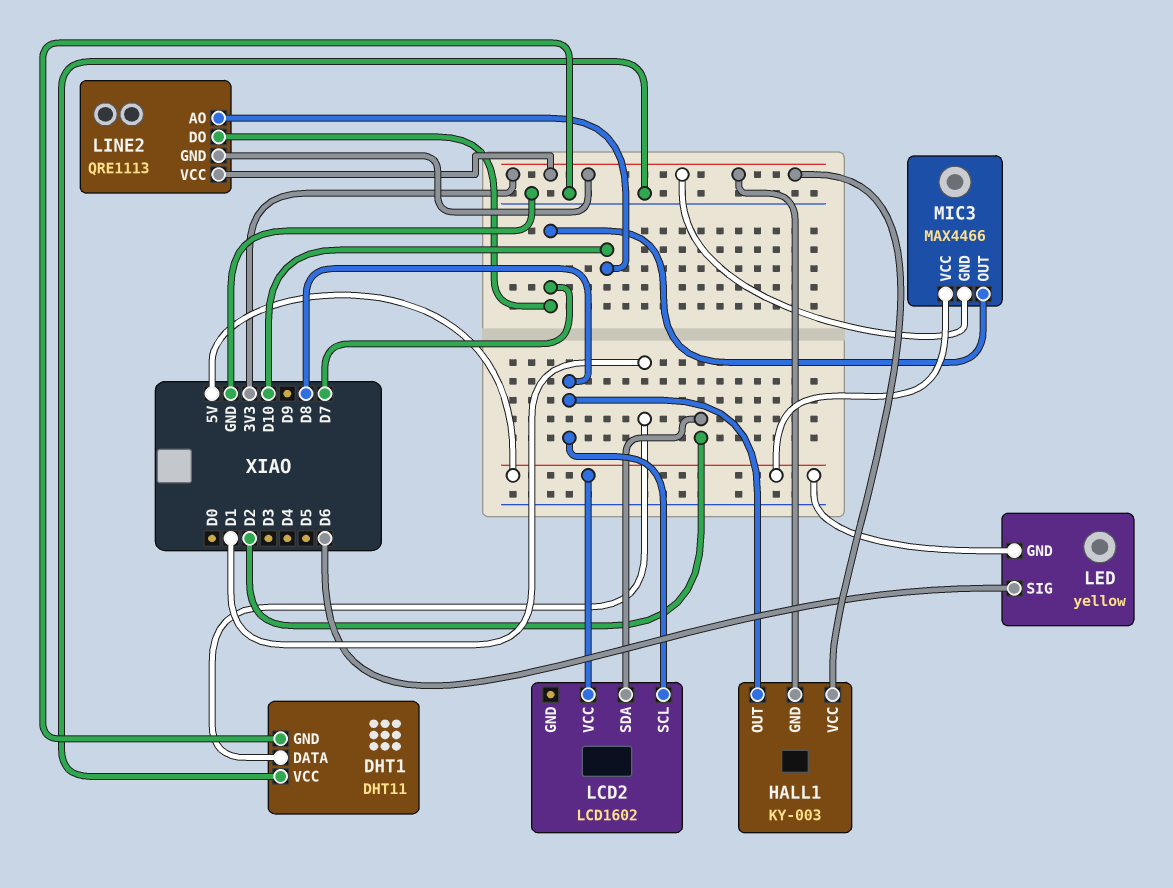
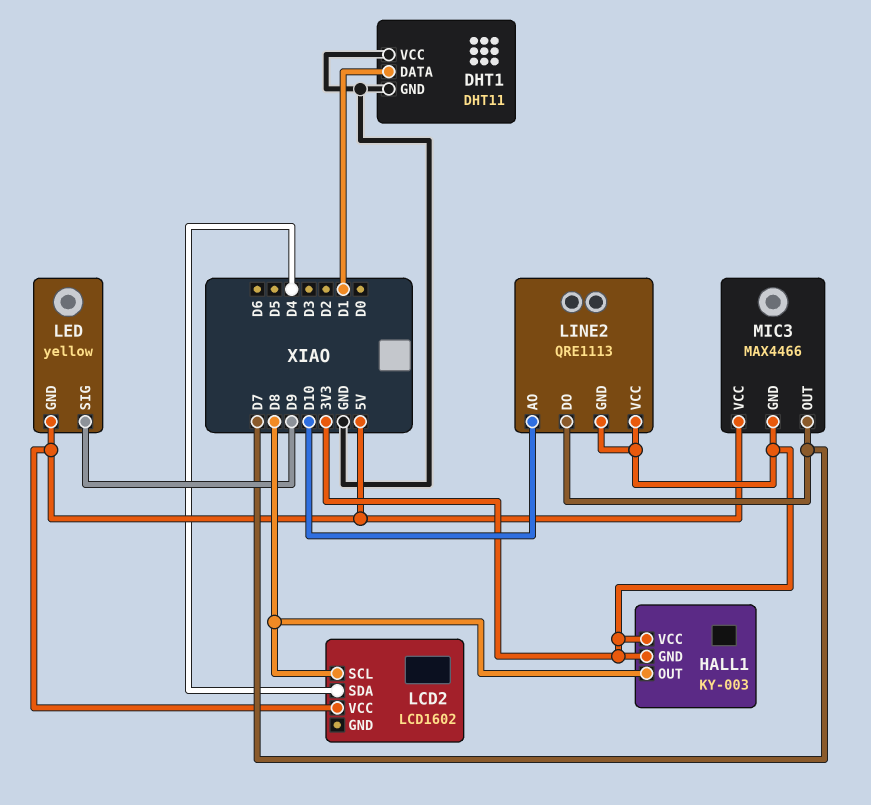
LCD2 pin SDA: D2 -> D4
LED pin SIG: D6 -> D9

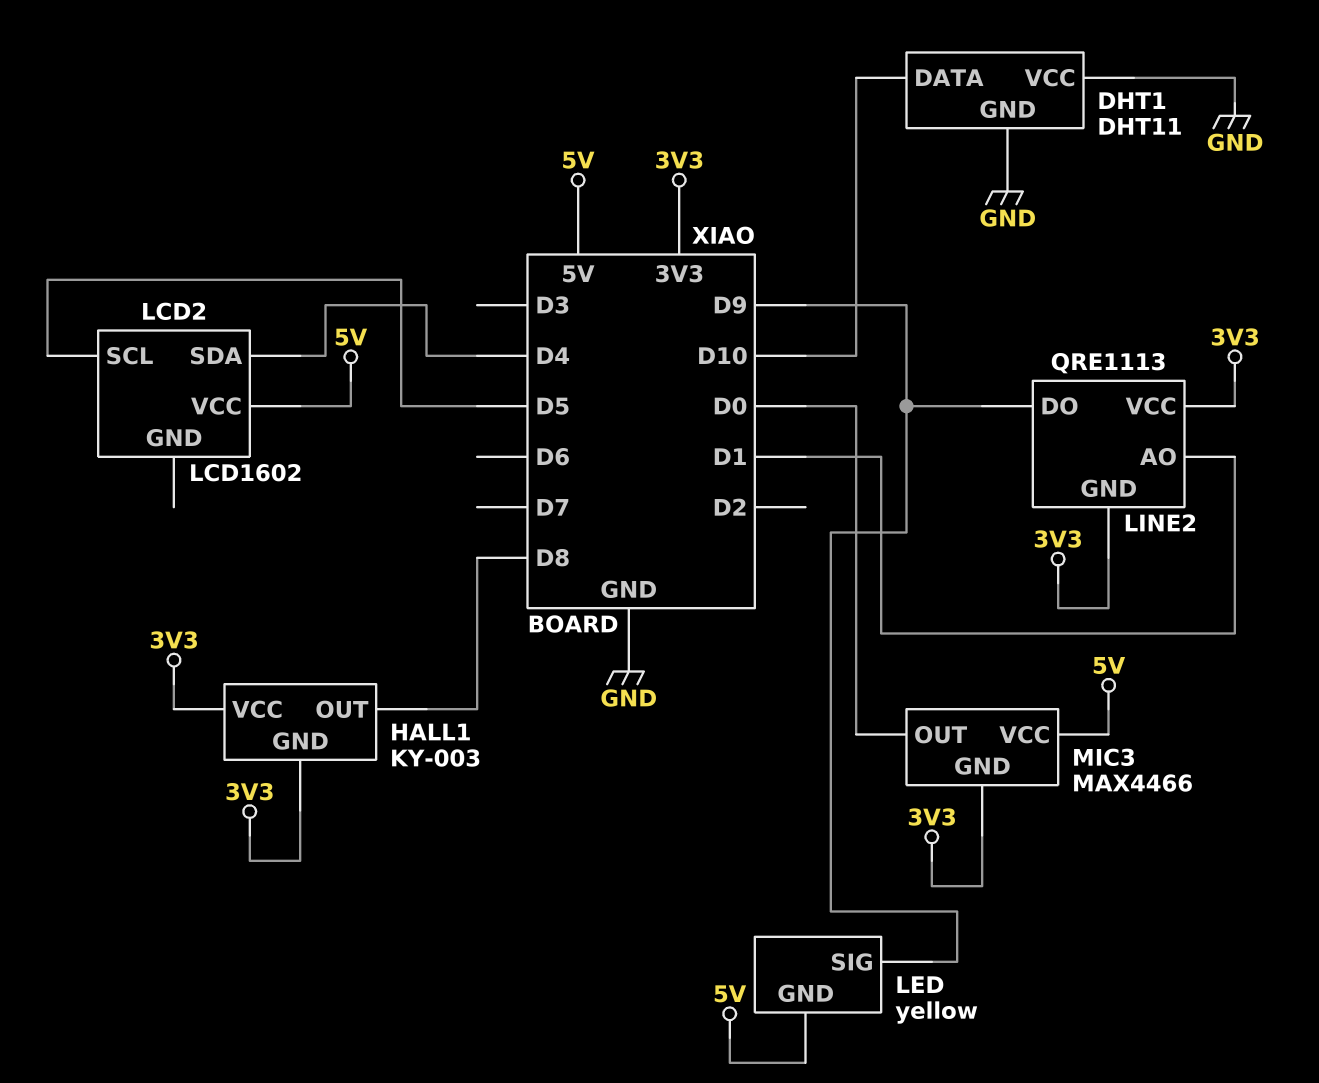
DHT1 pin DATA: D1 -> D10
LCD2 pin SCL: D8 -> D5
LINE2 pin AO: D10 -> D1
LINE2 pin DO: D7 -> D9
MIC3 pin OUT: D7 -> D0

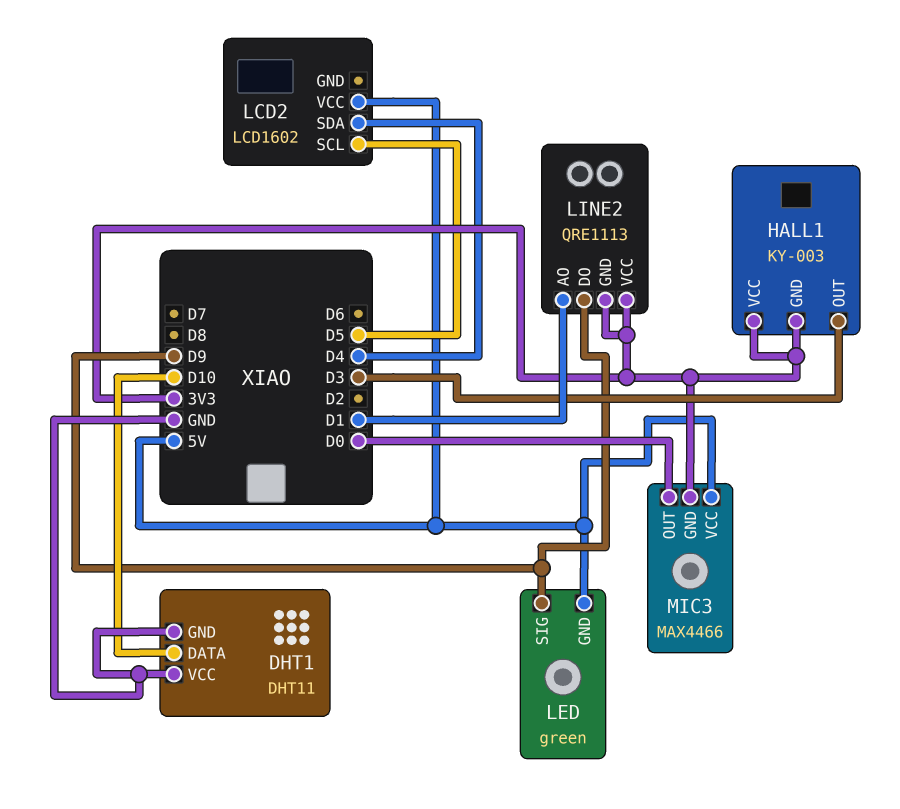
HALL1 pin OUT: D8 -> D3
LED: yellow -> green

